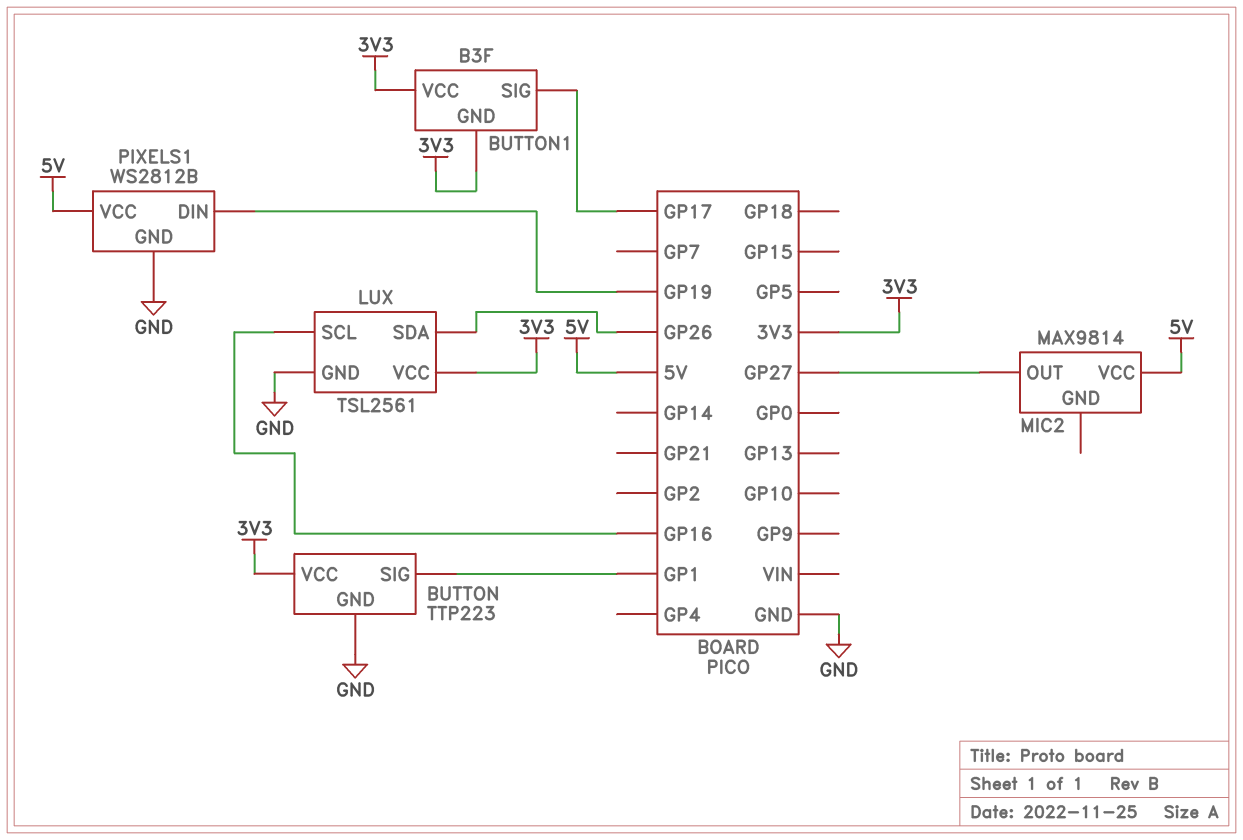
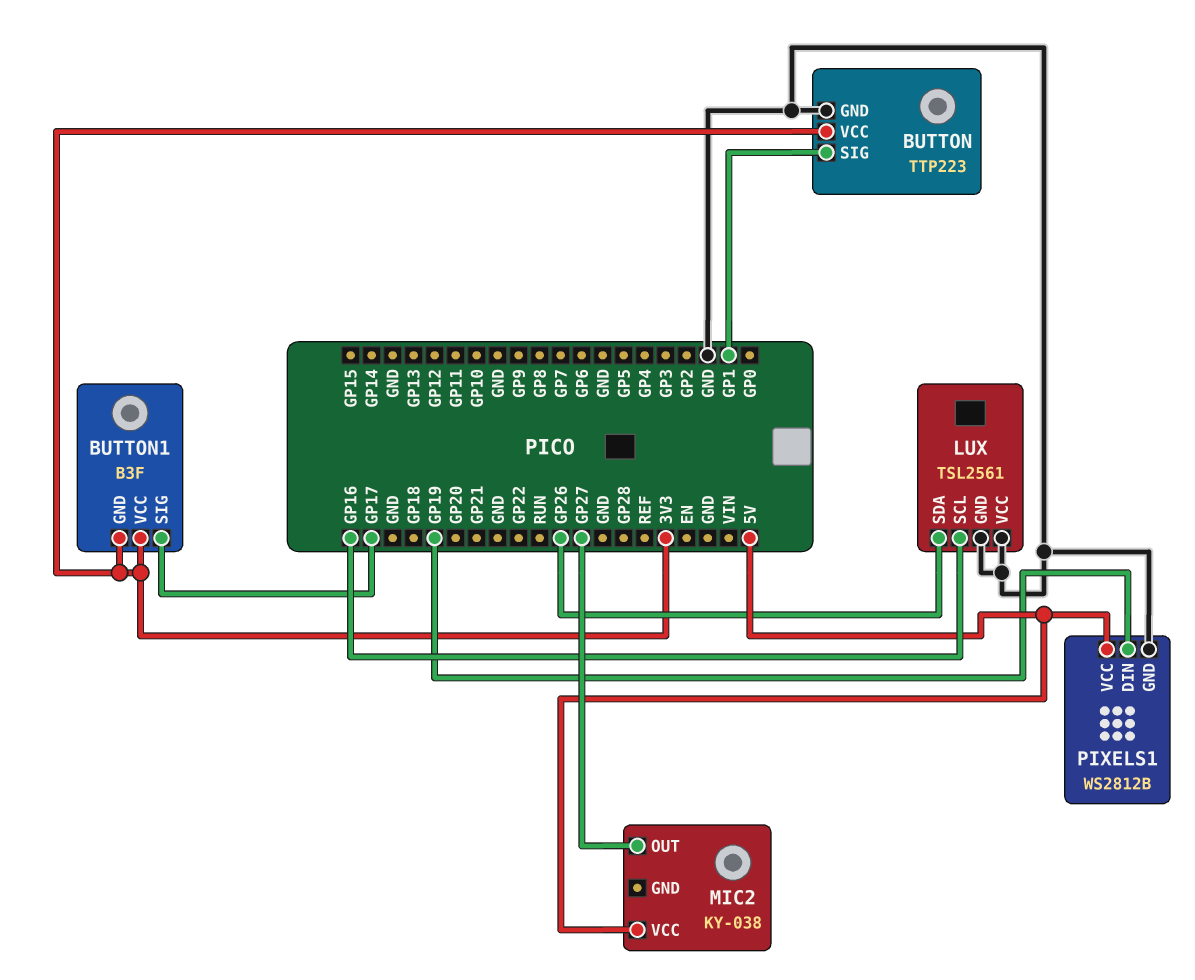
LUX pin VCC: 3V3 -> GND
MIC2: MAX9814 -> KY-038

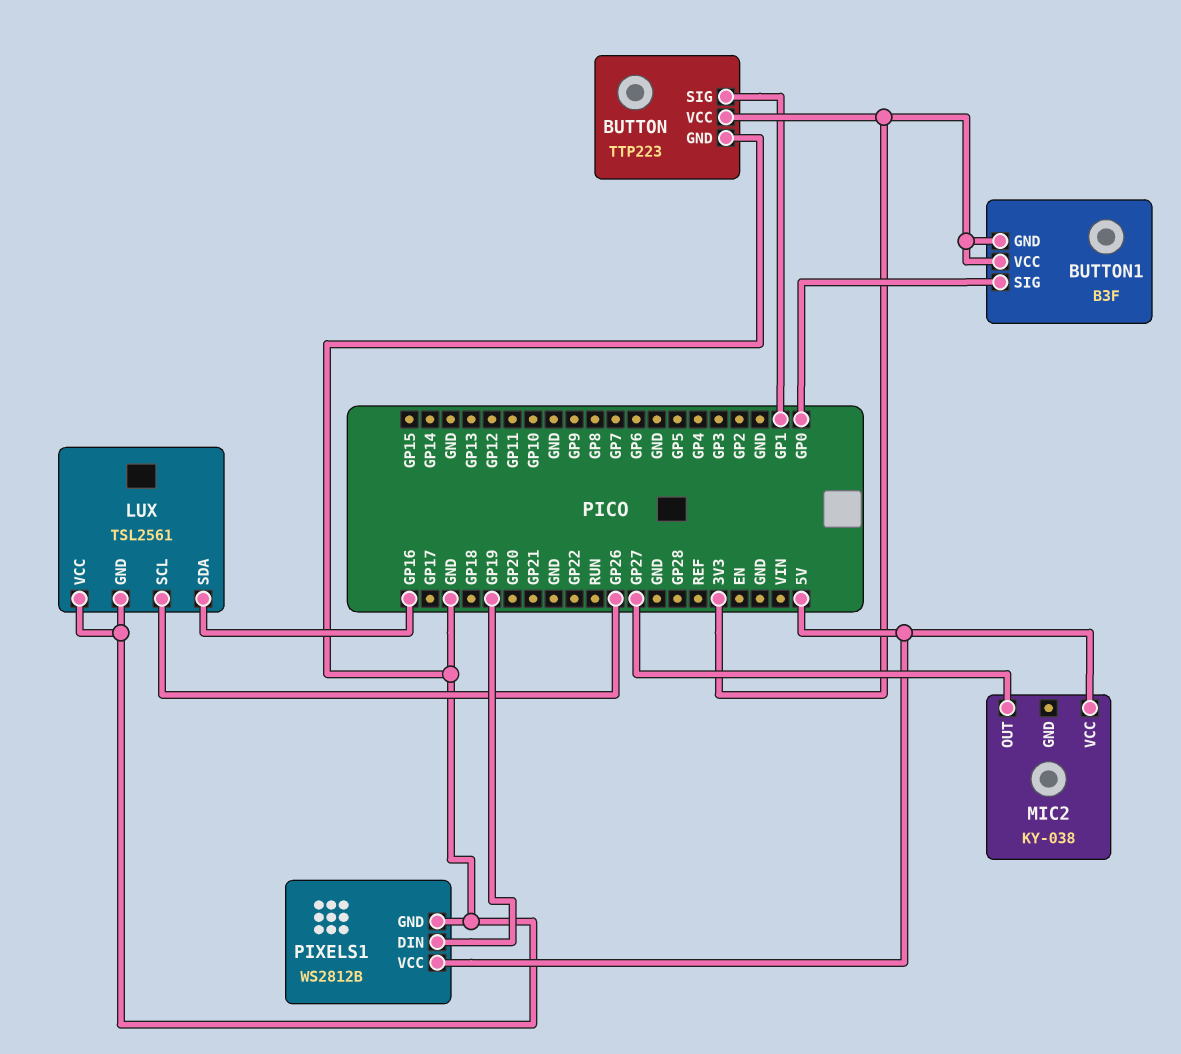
BUTTON1 pin SIG: GP17 -> GP0
LUX pin SCL: GP16 -> GP26
LUX pin SDA: GP26 -> GP16

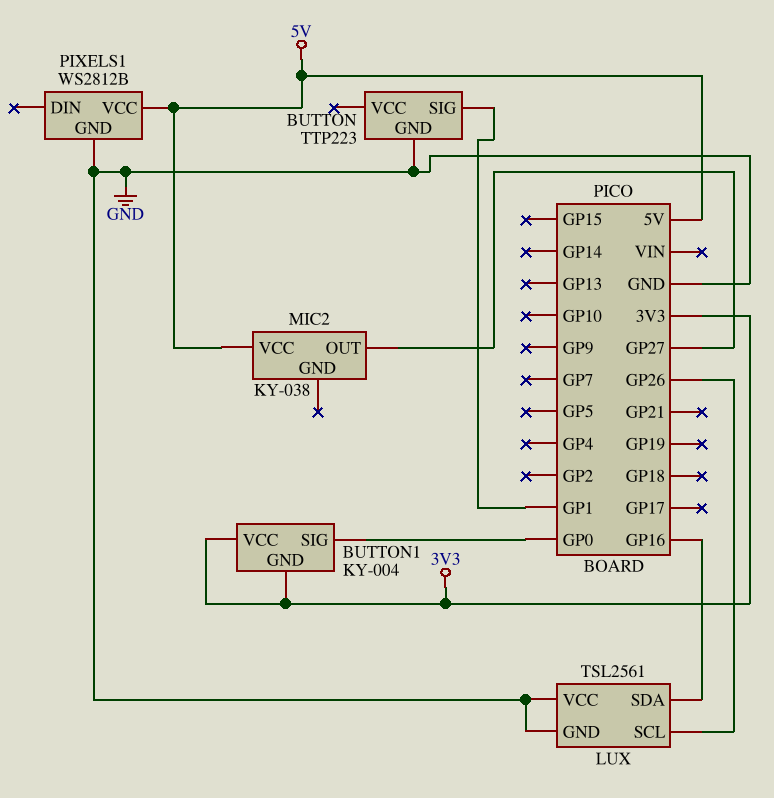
BUTTON pin VCC: 3V3 -> none
BUTTON1: B3F -> KY-004
PIXELS1 pin DIN: GP19 -> none

